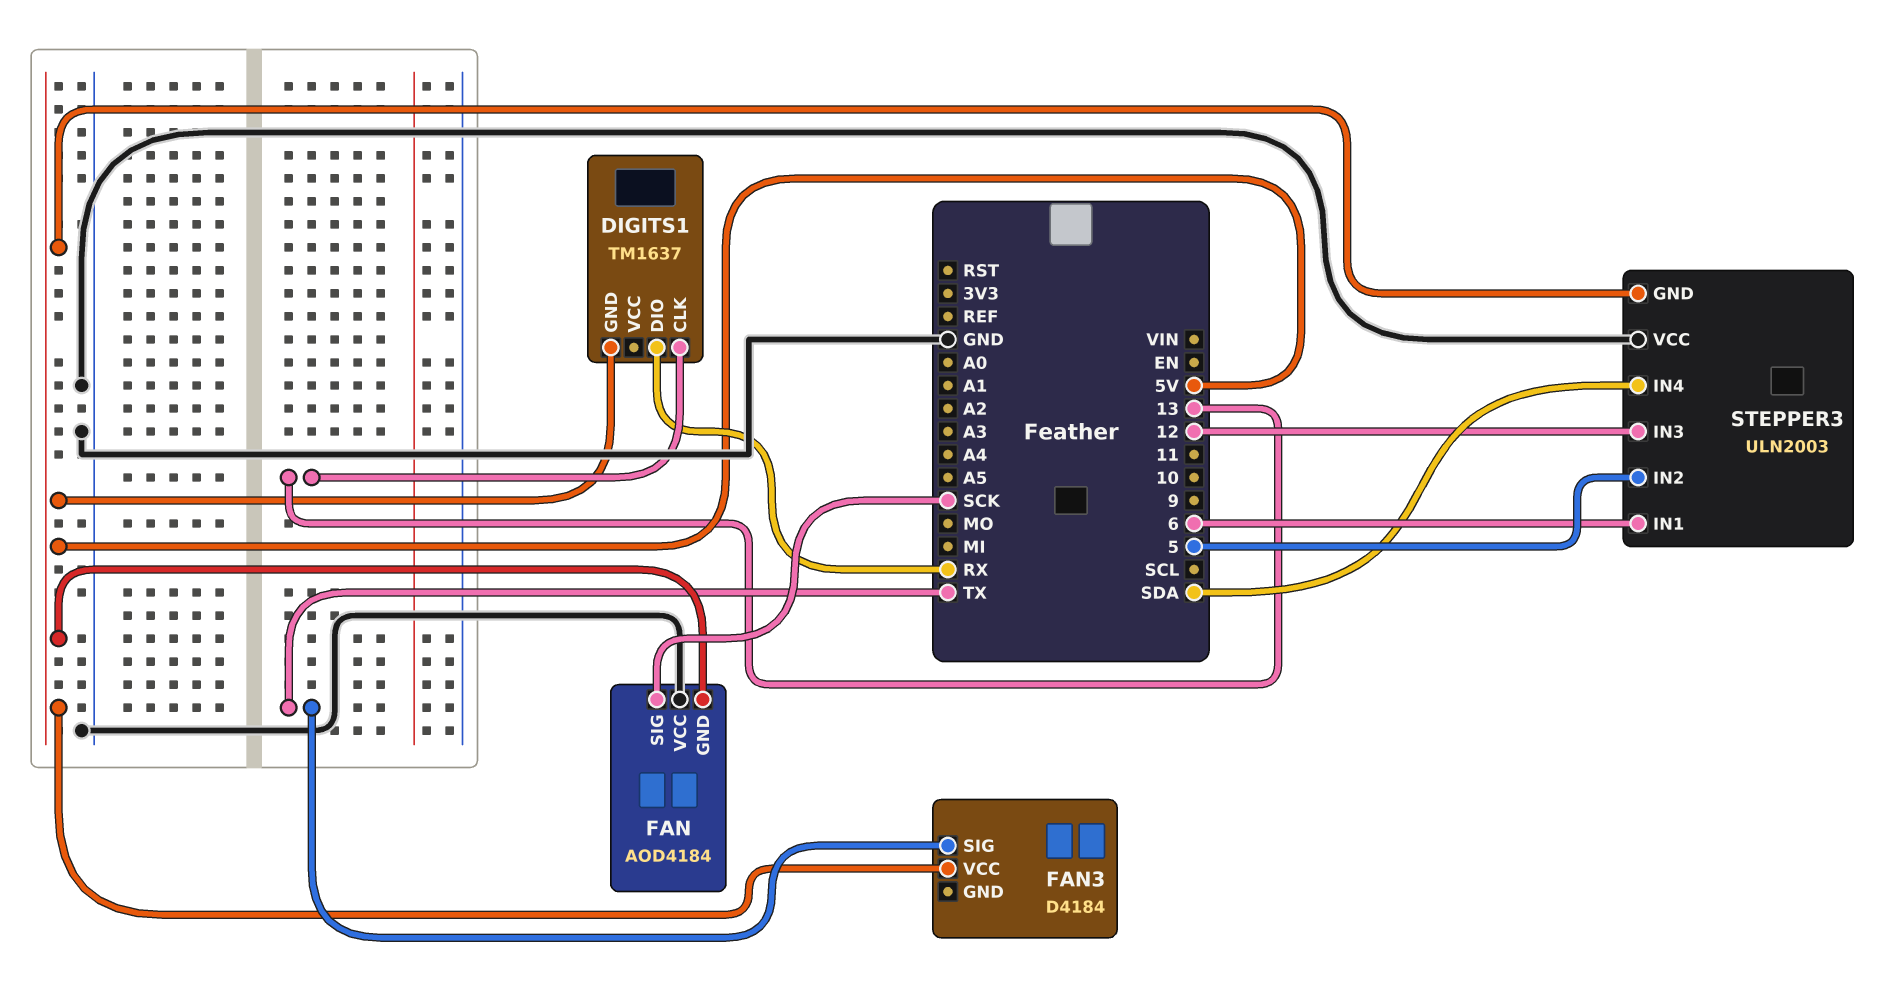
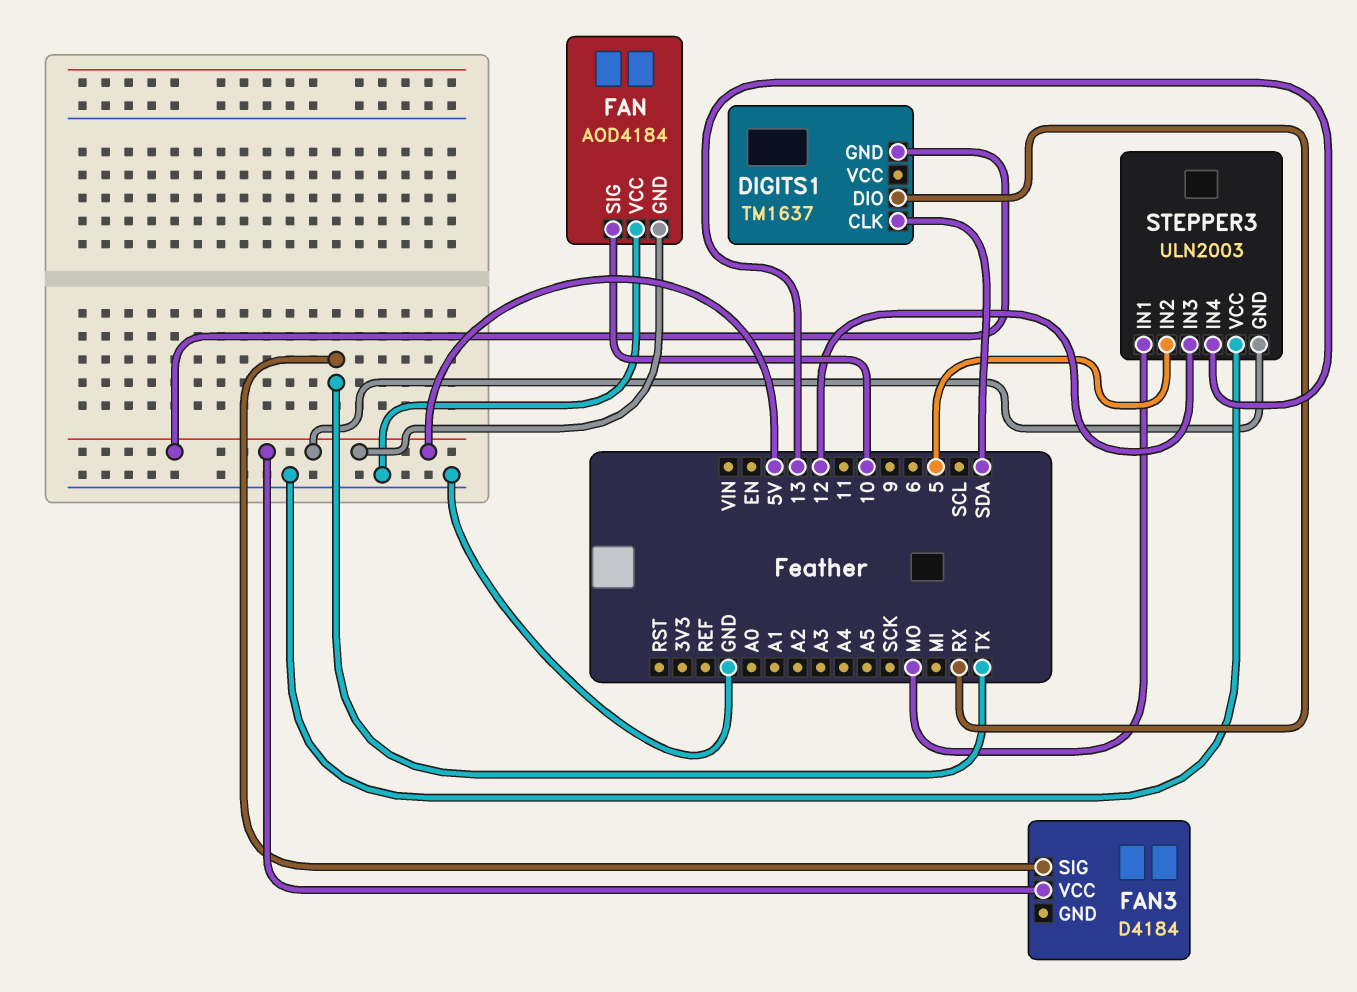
DIGITS1 pin CLK: 13 -> SDA
FAN pin SIG: SCK -> 10
STEPPER3 pin IN1: 6 -> MO
STEPPER3 pin IN4: SDA -> 13

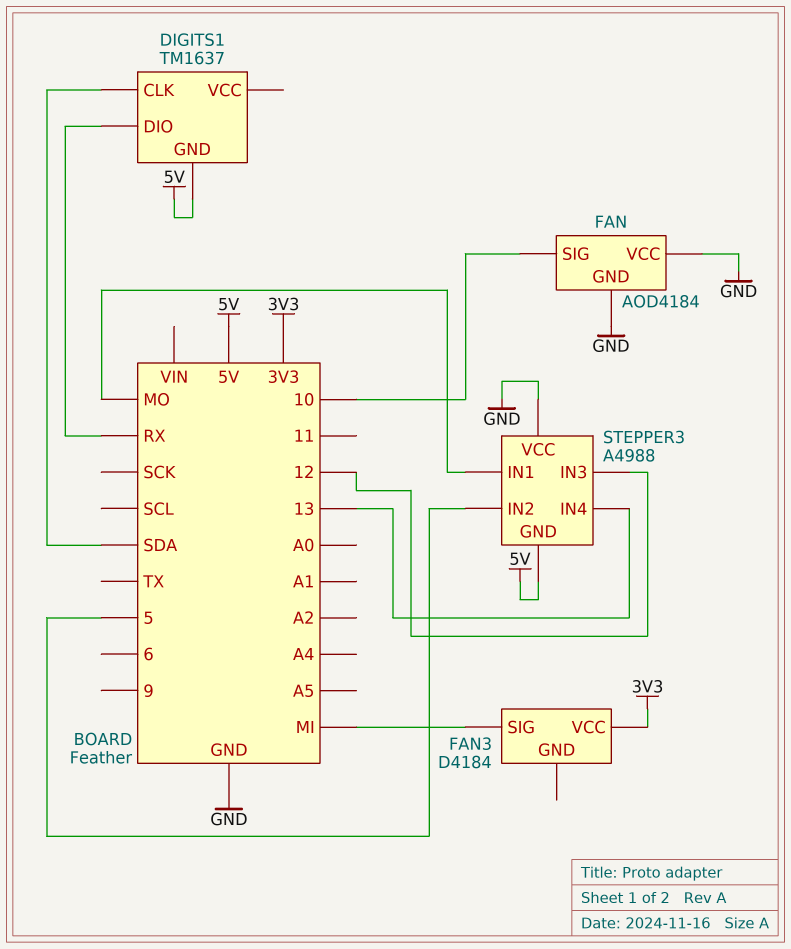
FAN pin GND: 5V -> GND
FAN3 pin SIG: TX -> MI
FAN3 pin VCC: 5V -> 3V3
STEPPER3: ULN2003 -> A4988

